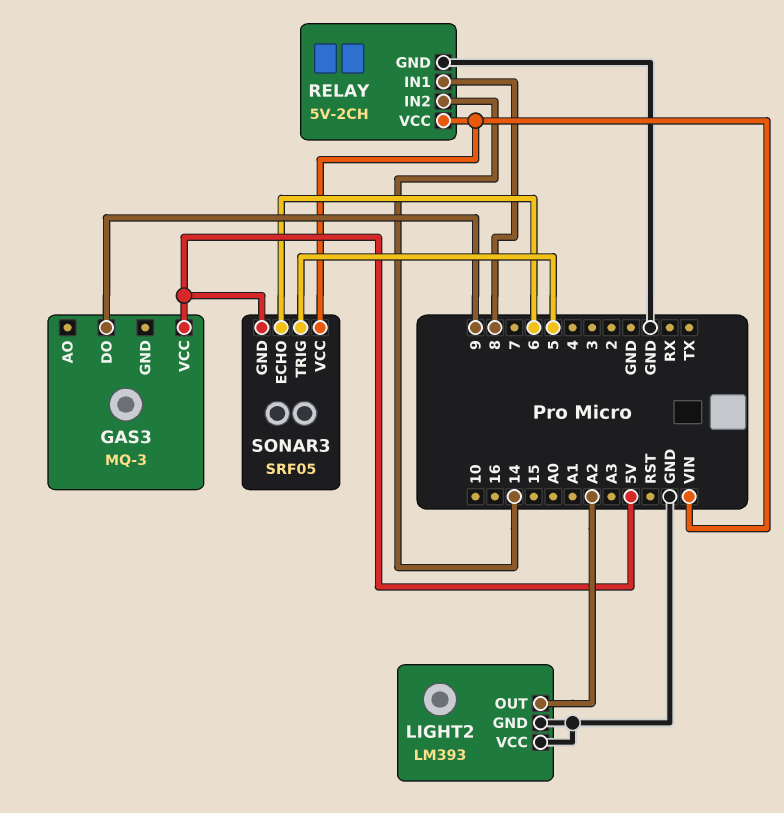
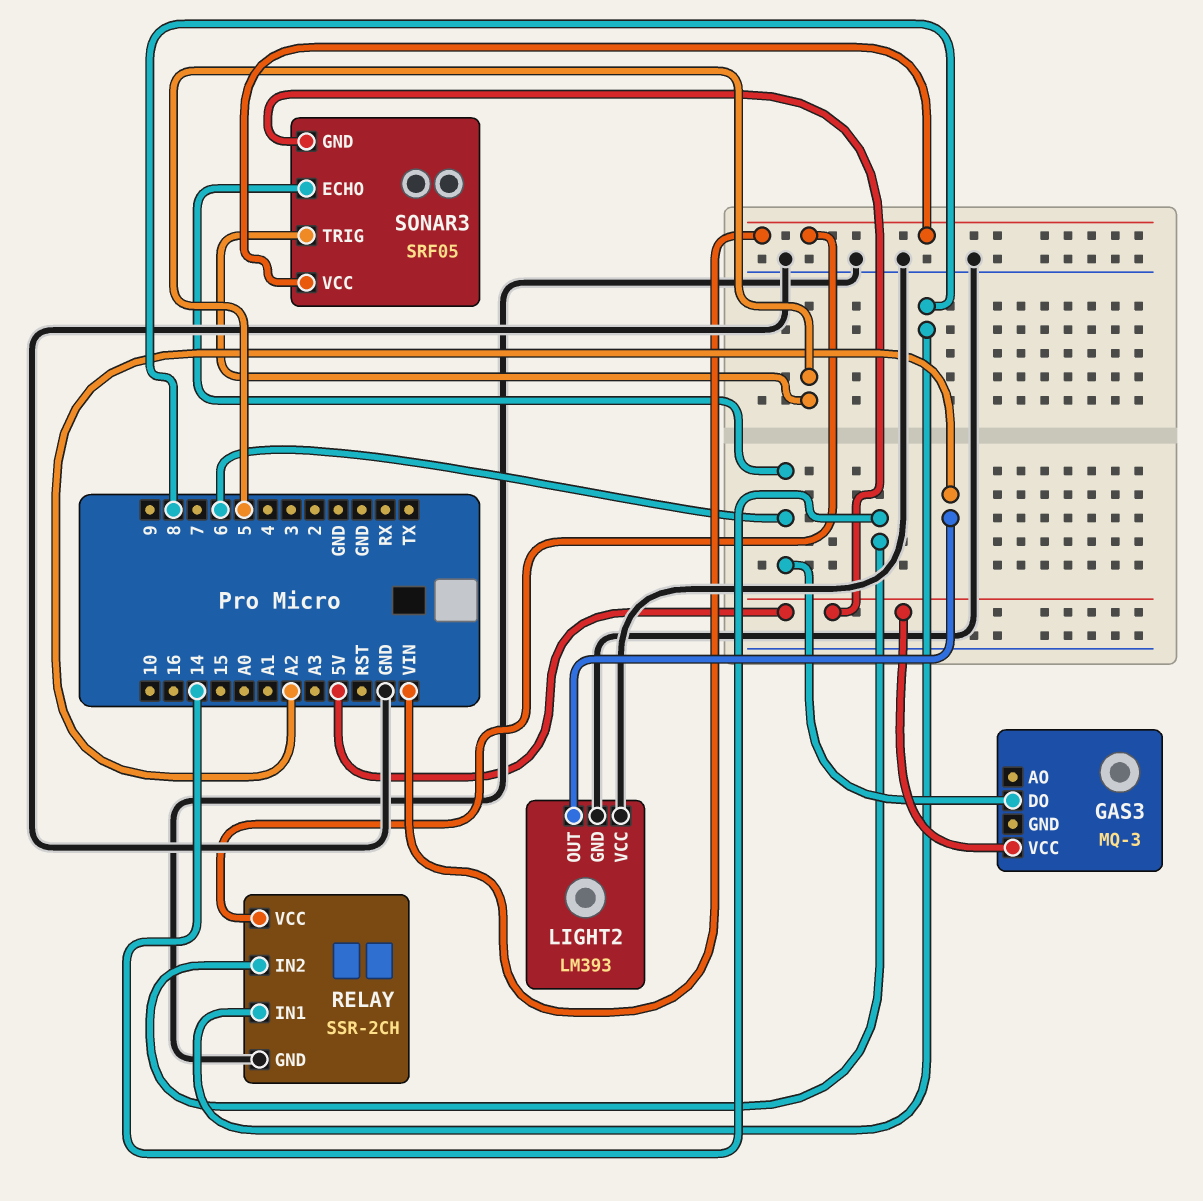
GAS3 pin DO: 9 -> 6
RELAY: 5V-2CH -> SSR-2CH

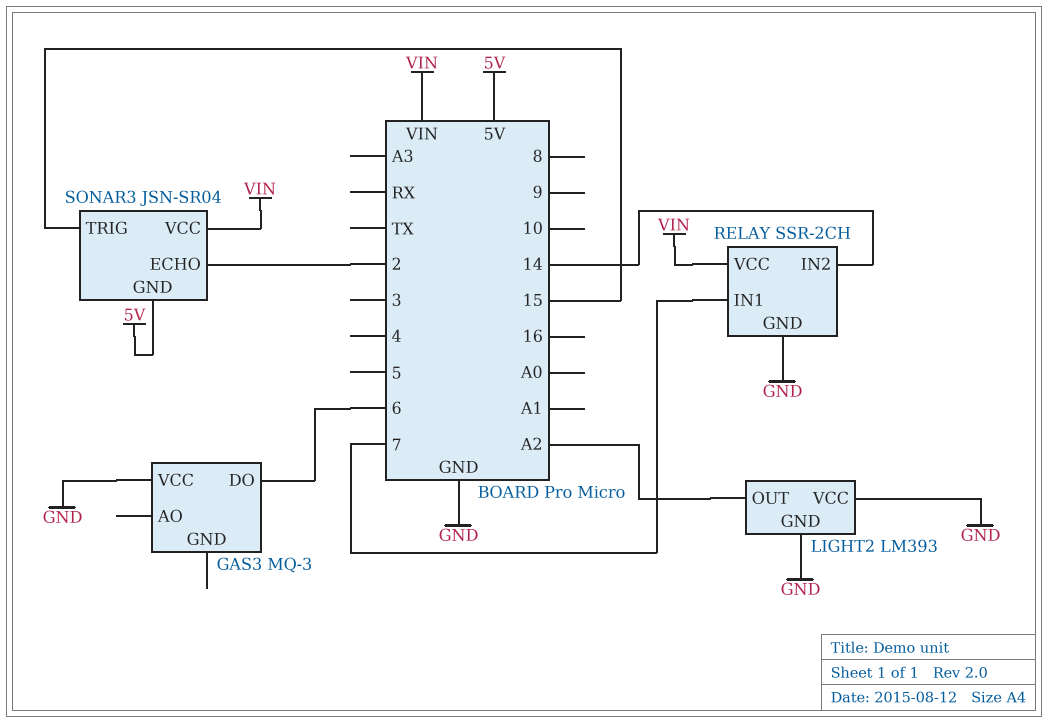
GAS3 pin VCC: 5V -> GND
RELAY pin IN1: 8 -> 7
SONAR3: SRF05 -> JSN-SR04
SONAR3 pin ECHO: 6 -> 2
SONAR3 pin TRIG: 5 -> 15

